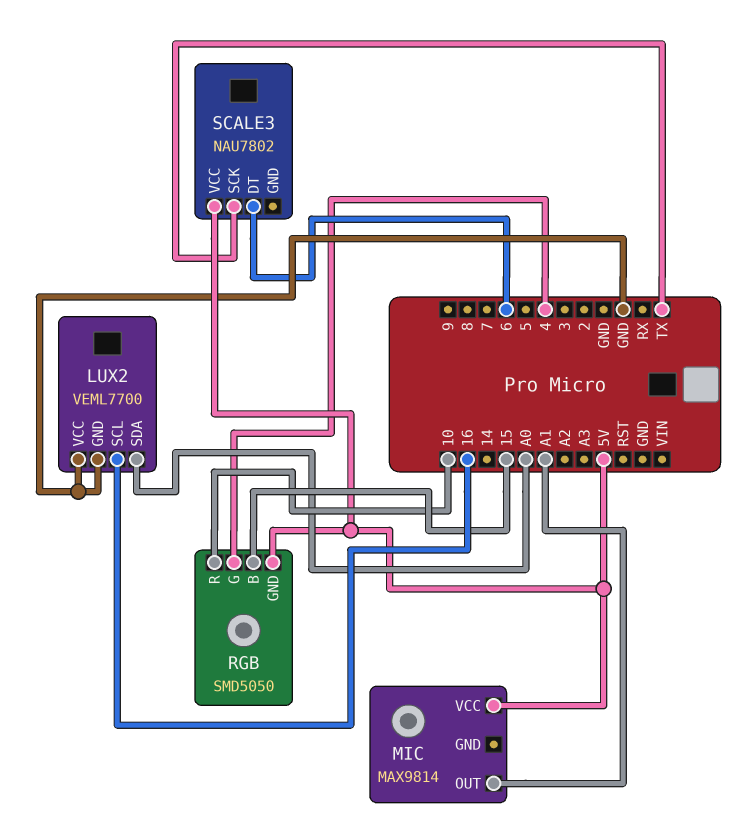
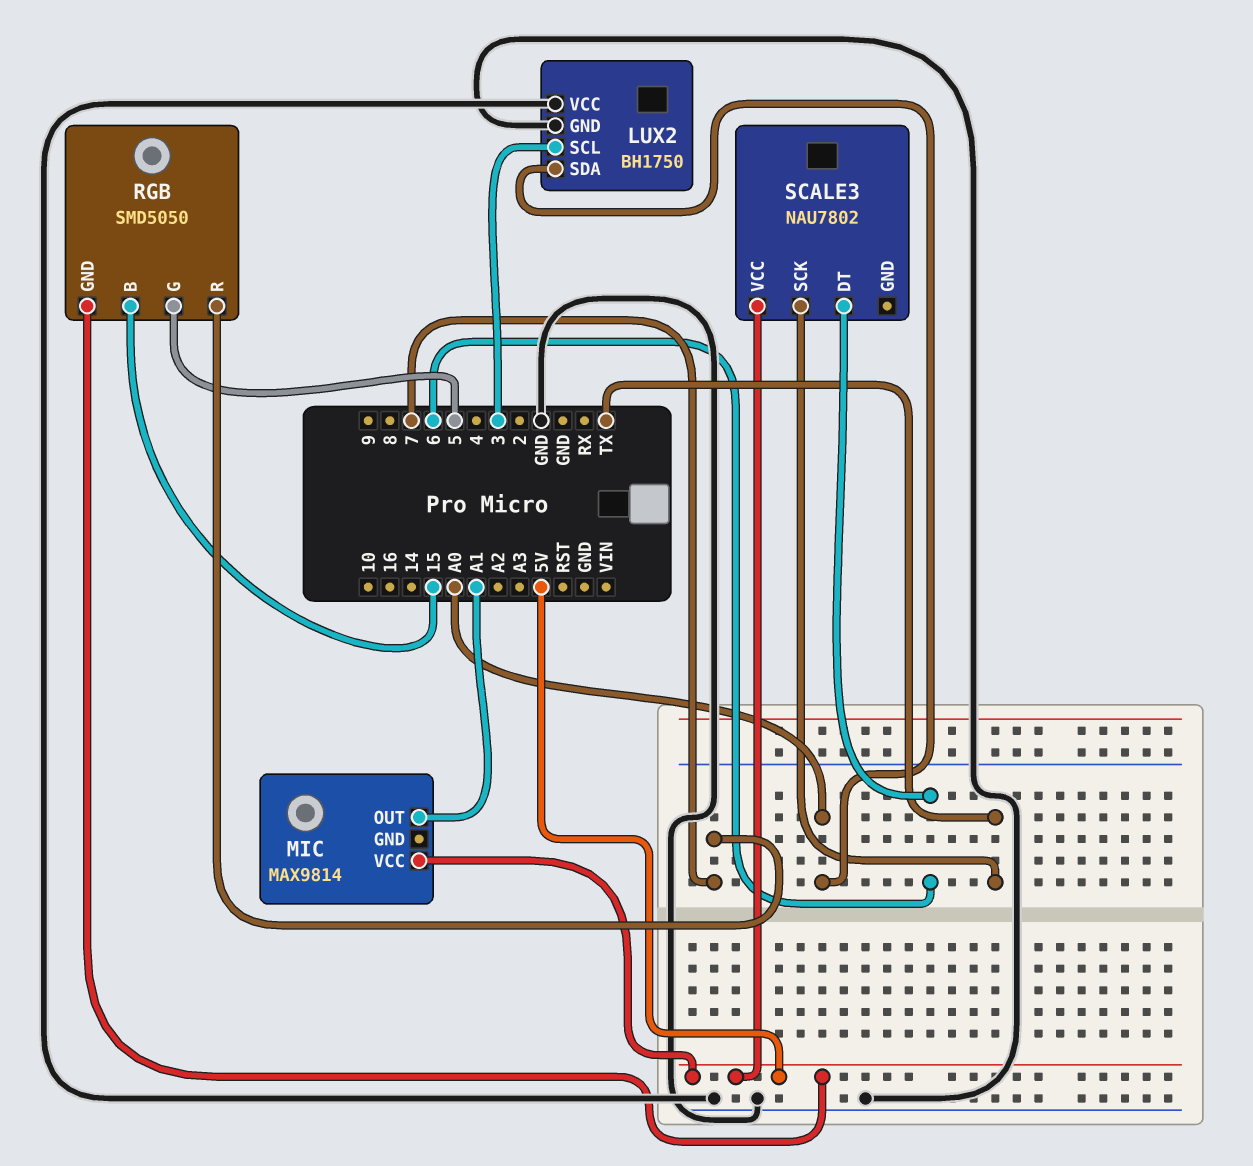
LUX2: VEML7700 -> BH1750
LUX2 pin SCL: 16 -> 3
RGB pin G: 4 -> 5
RGB pin R: 10 -> 7

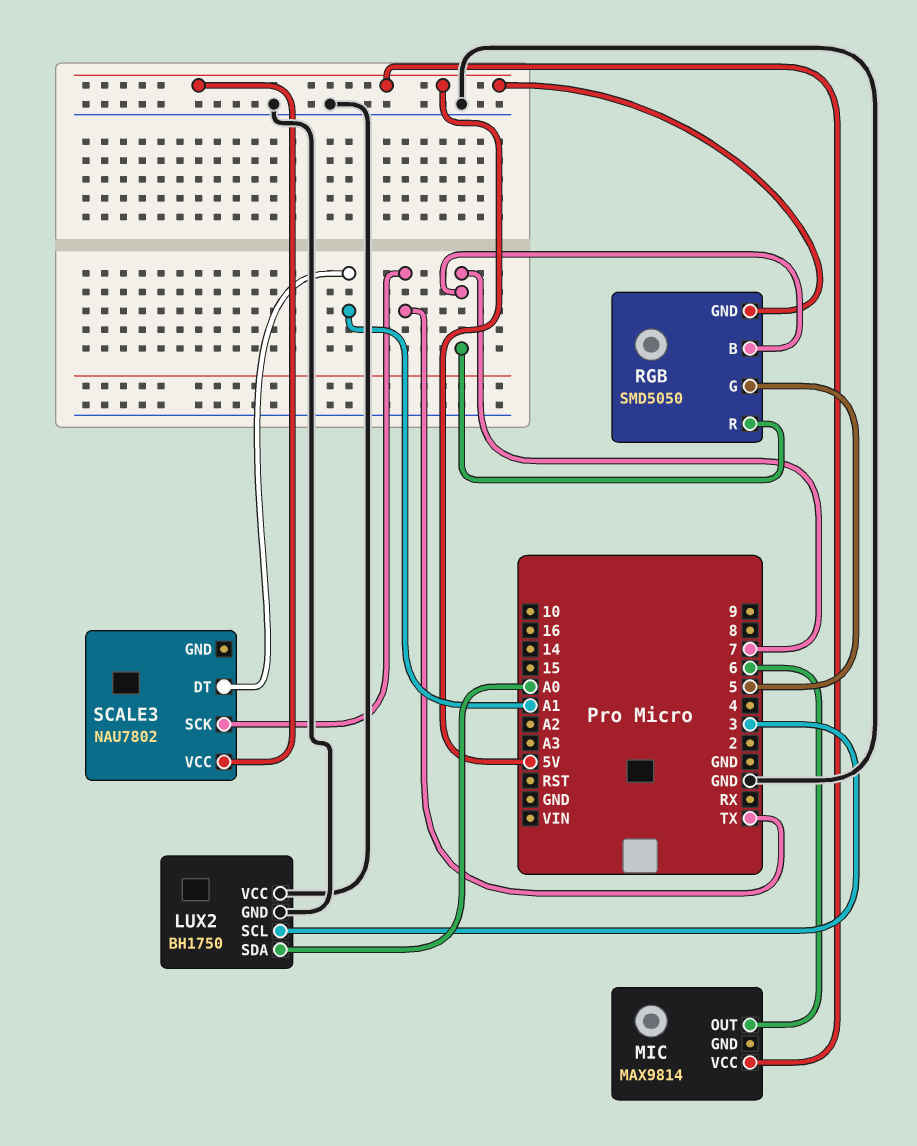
MIC pin OUT: A1 -> 6
RGB pin B: 15 -> 7
SCALE3 pin DT: 6 -> A1

